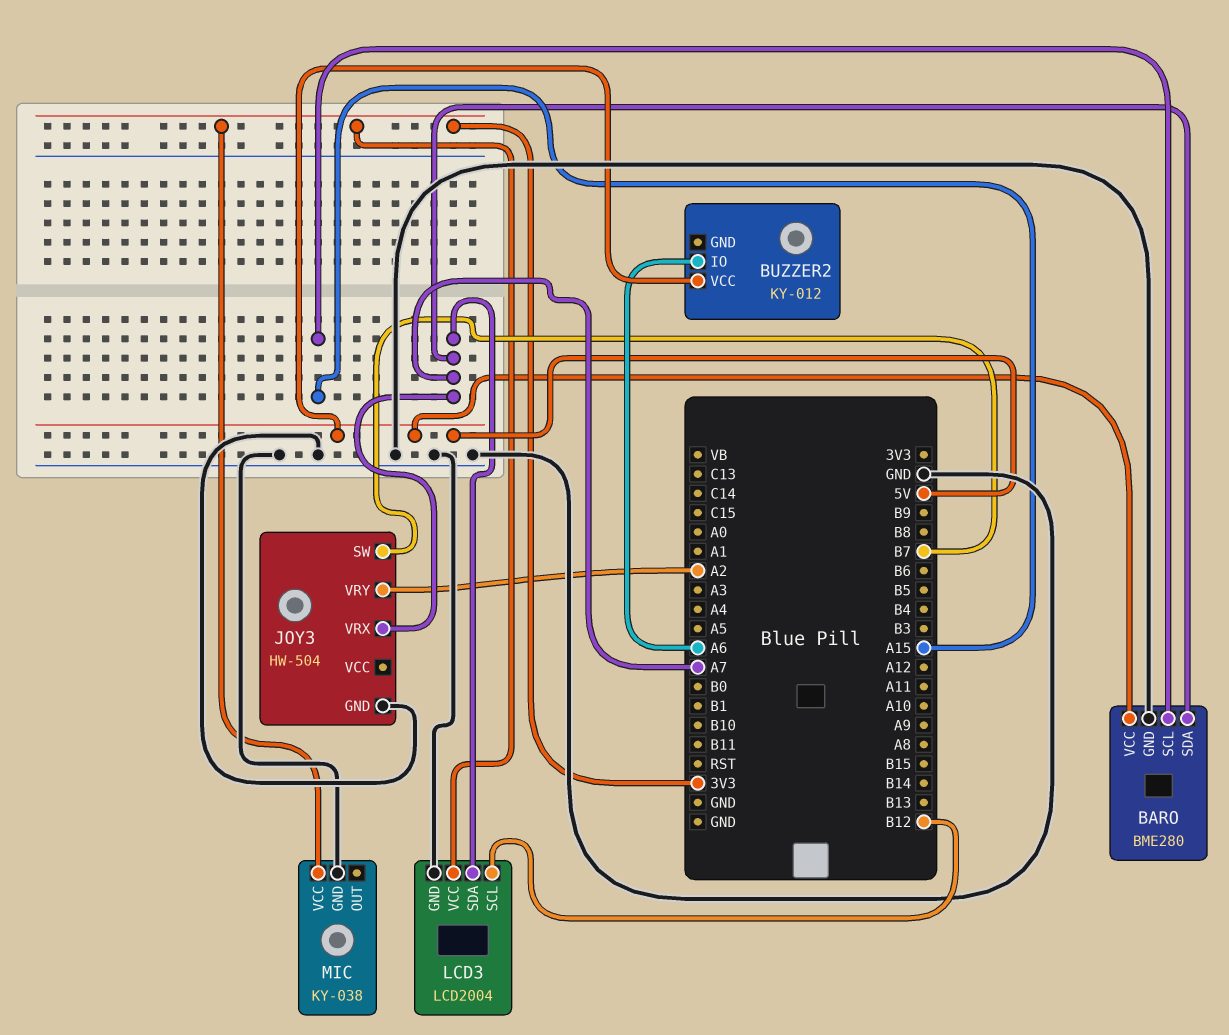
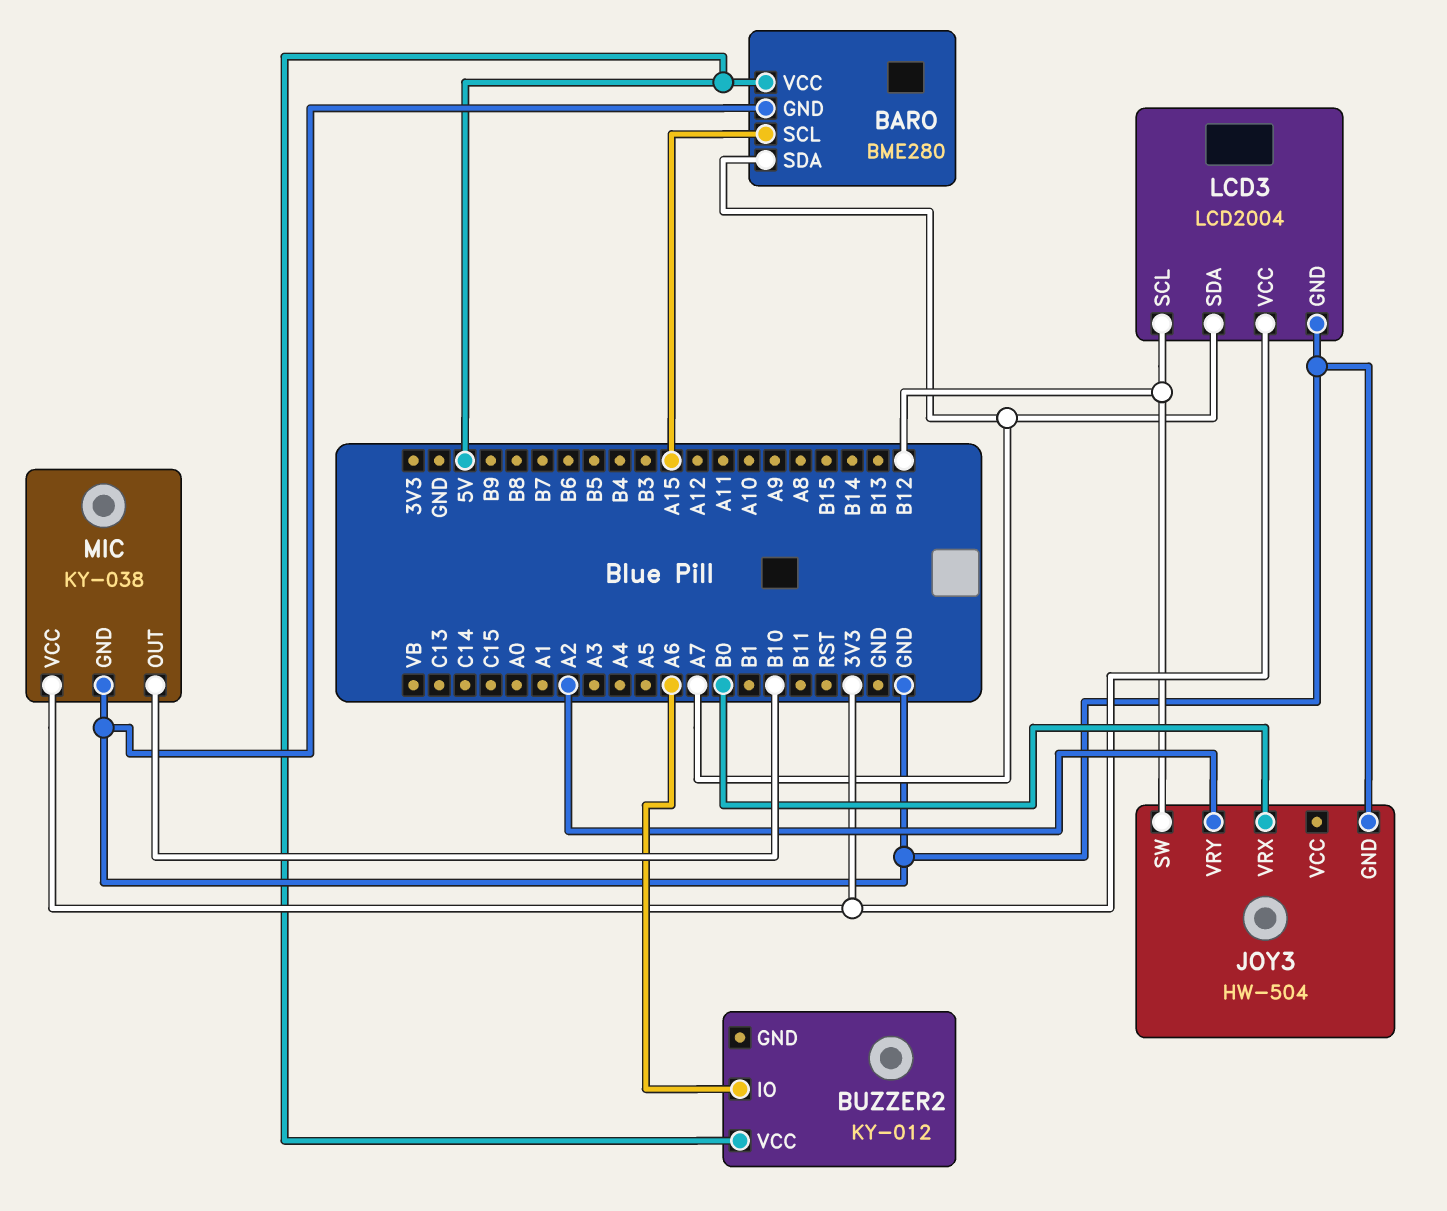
JOY3 pin SW: B7 -> B12
JOY3 pin VRX: A7 -> B0
MIC pin OUT: none -> B10

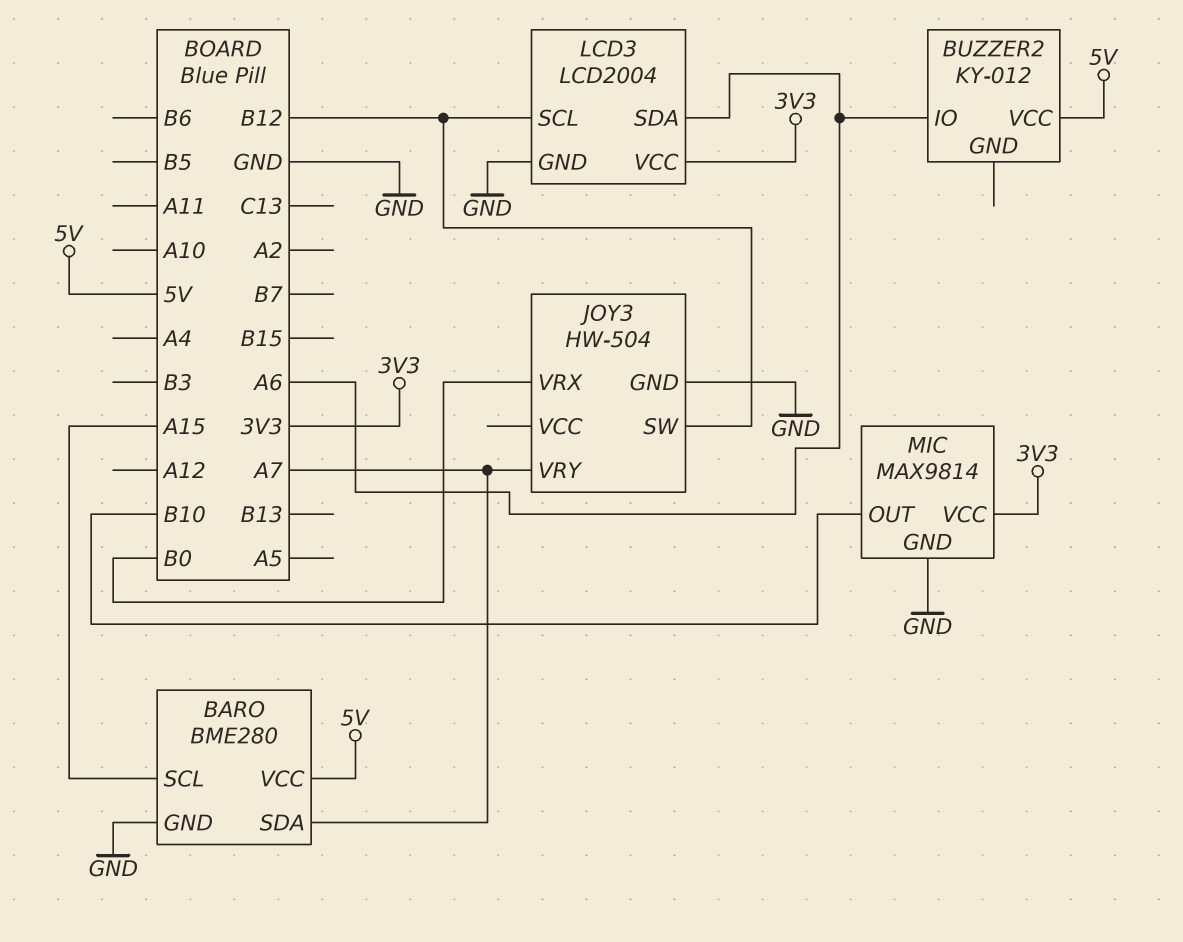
JOY3 pin VRY: A2 -> A7
LCD3 pin SDA: A7 -> A6
MIC: KY-038 -> MAX9814

